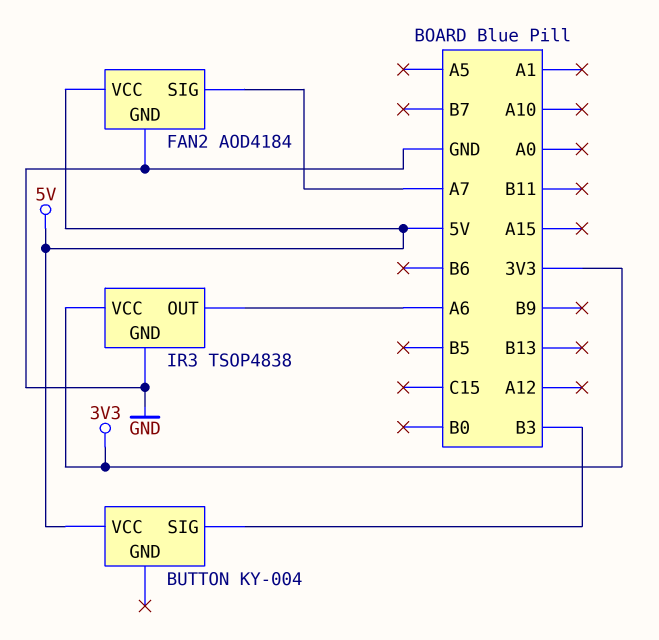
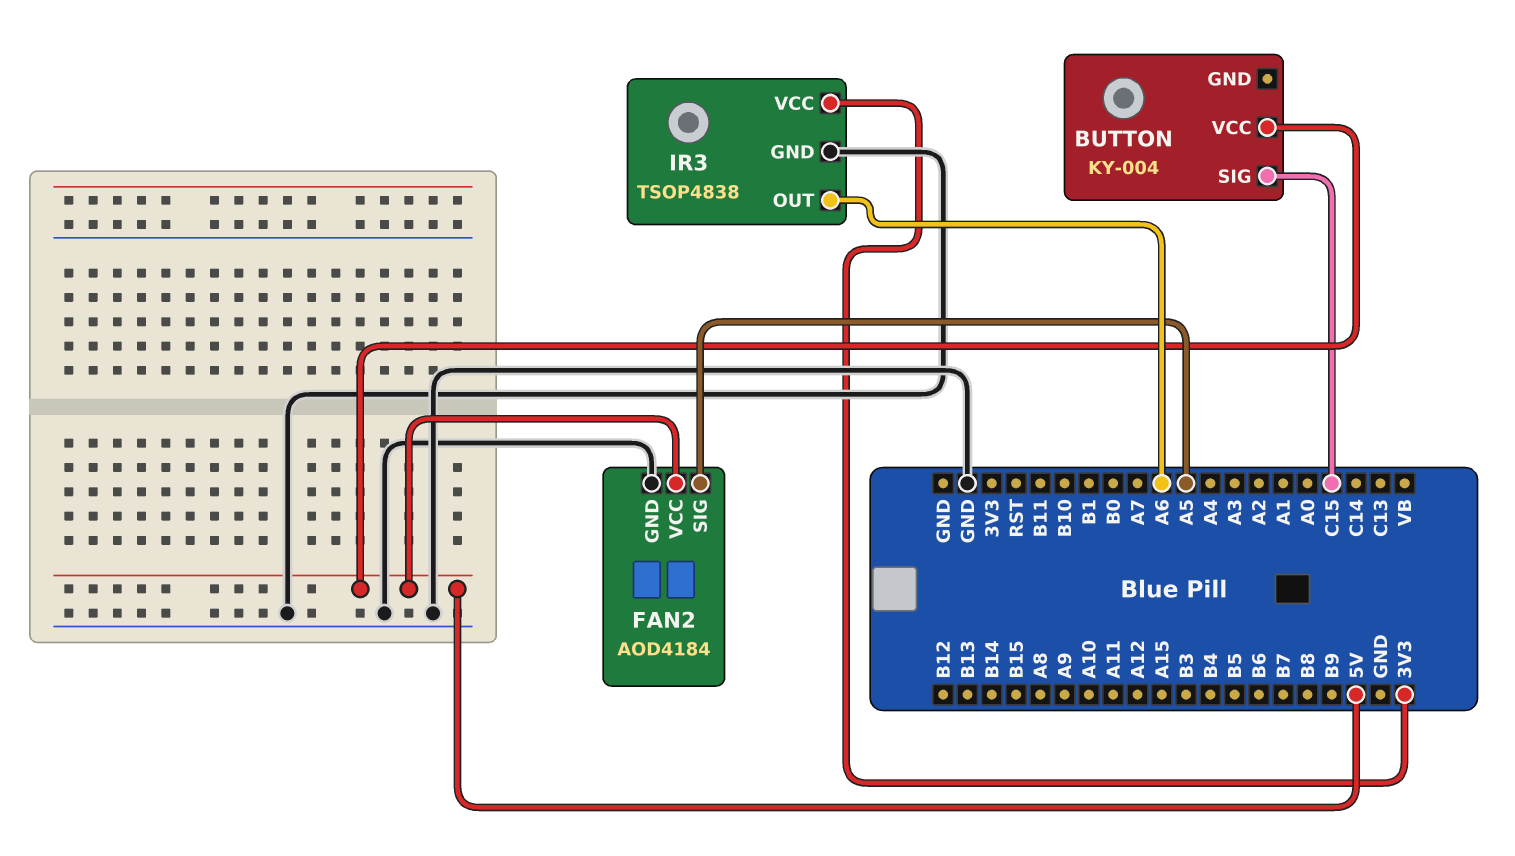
BUTTON pin SIG: B3 -> C15
FAN2 pin SIG: A7 -> A5

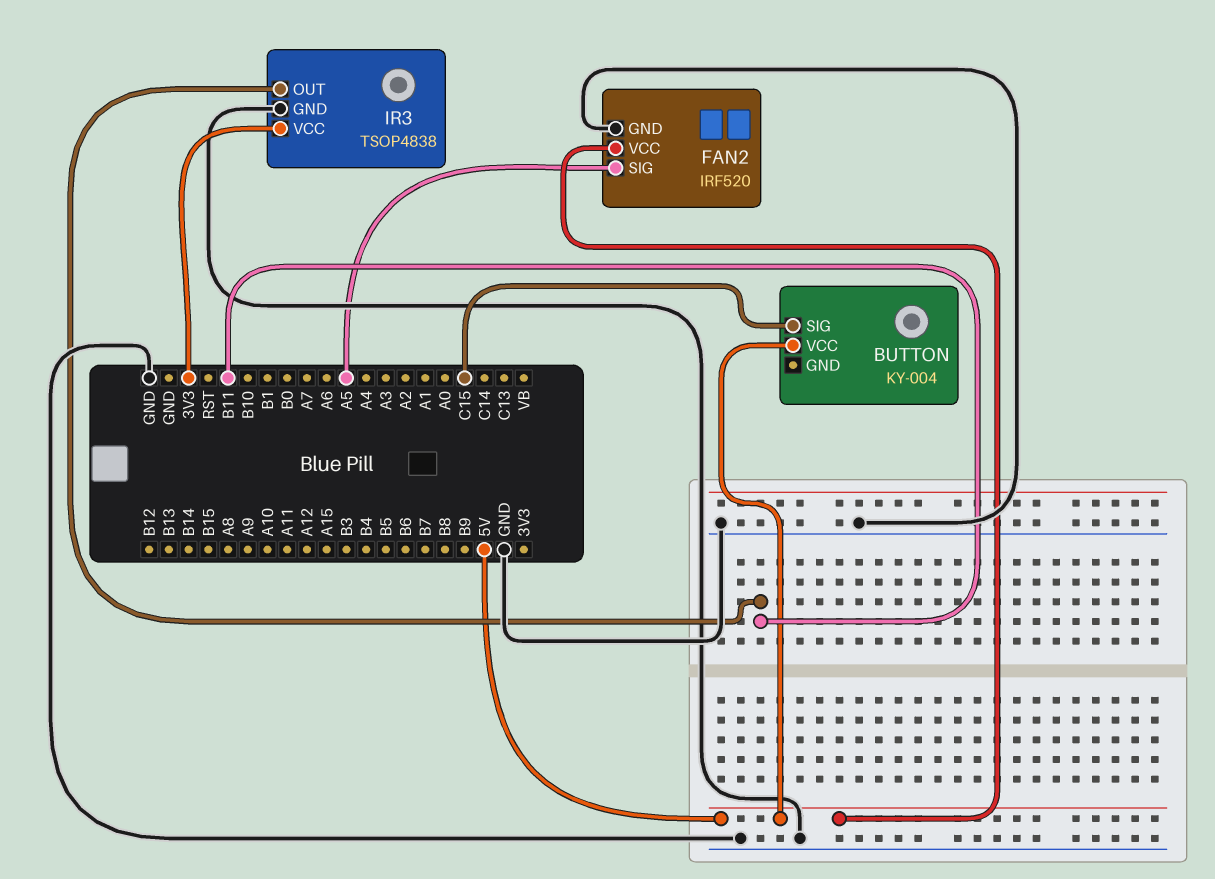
FAN2: AOD4184 -> IRF520
IR3 pin OUT: A6 -> B11

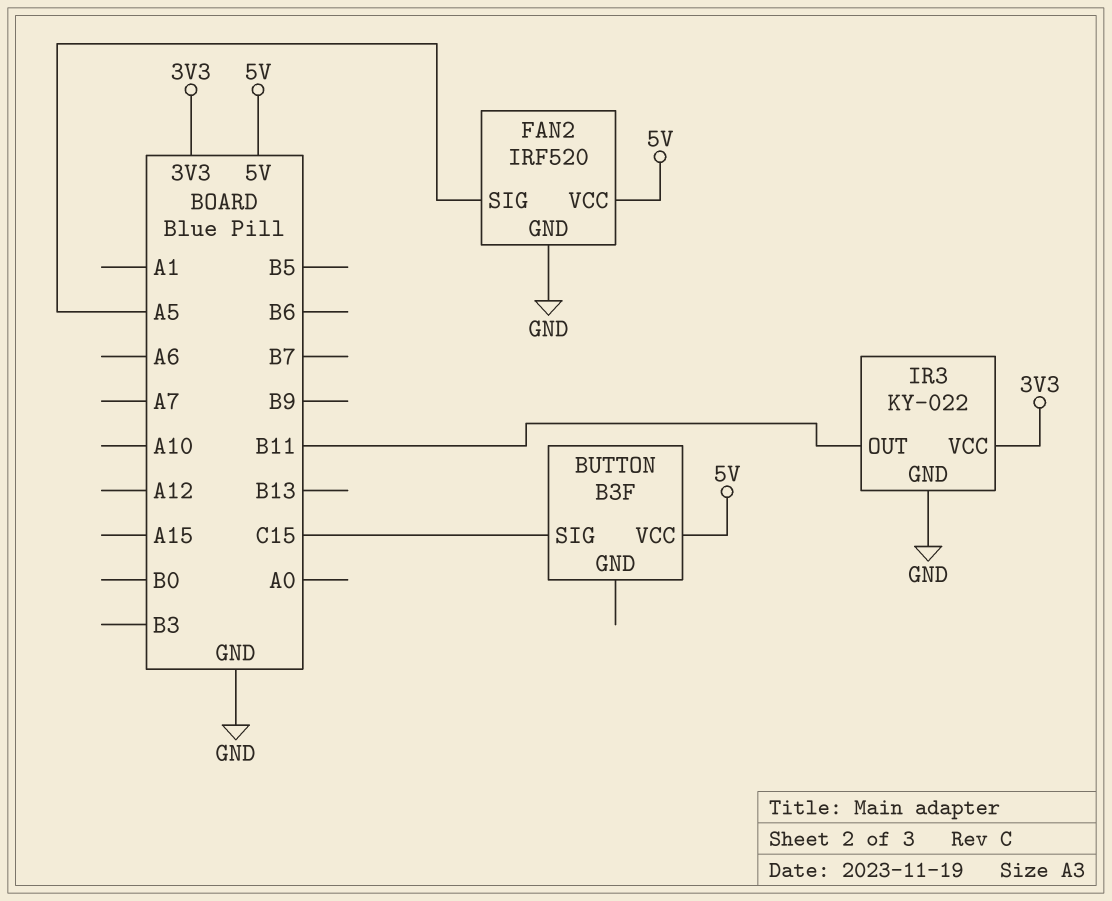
BUTTON: KY-004 -> B3F
IR3: TSOP4838 -> KY-022

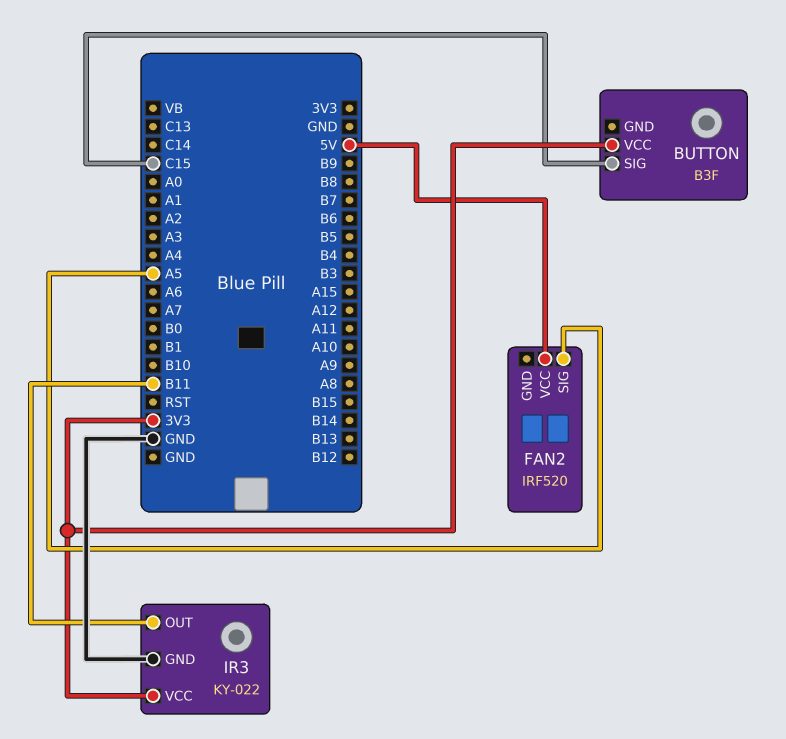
BUTTON pin VCC: 5V -> 3V3
FAN2 pin GND: GND -> none

